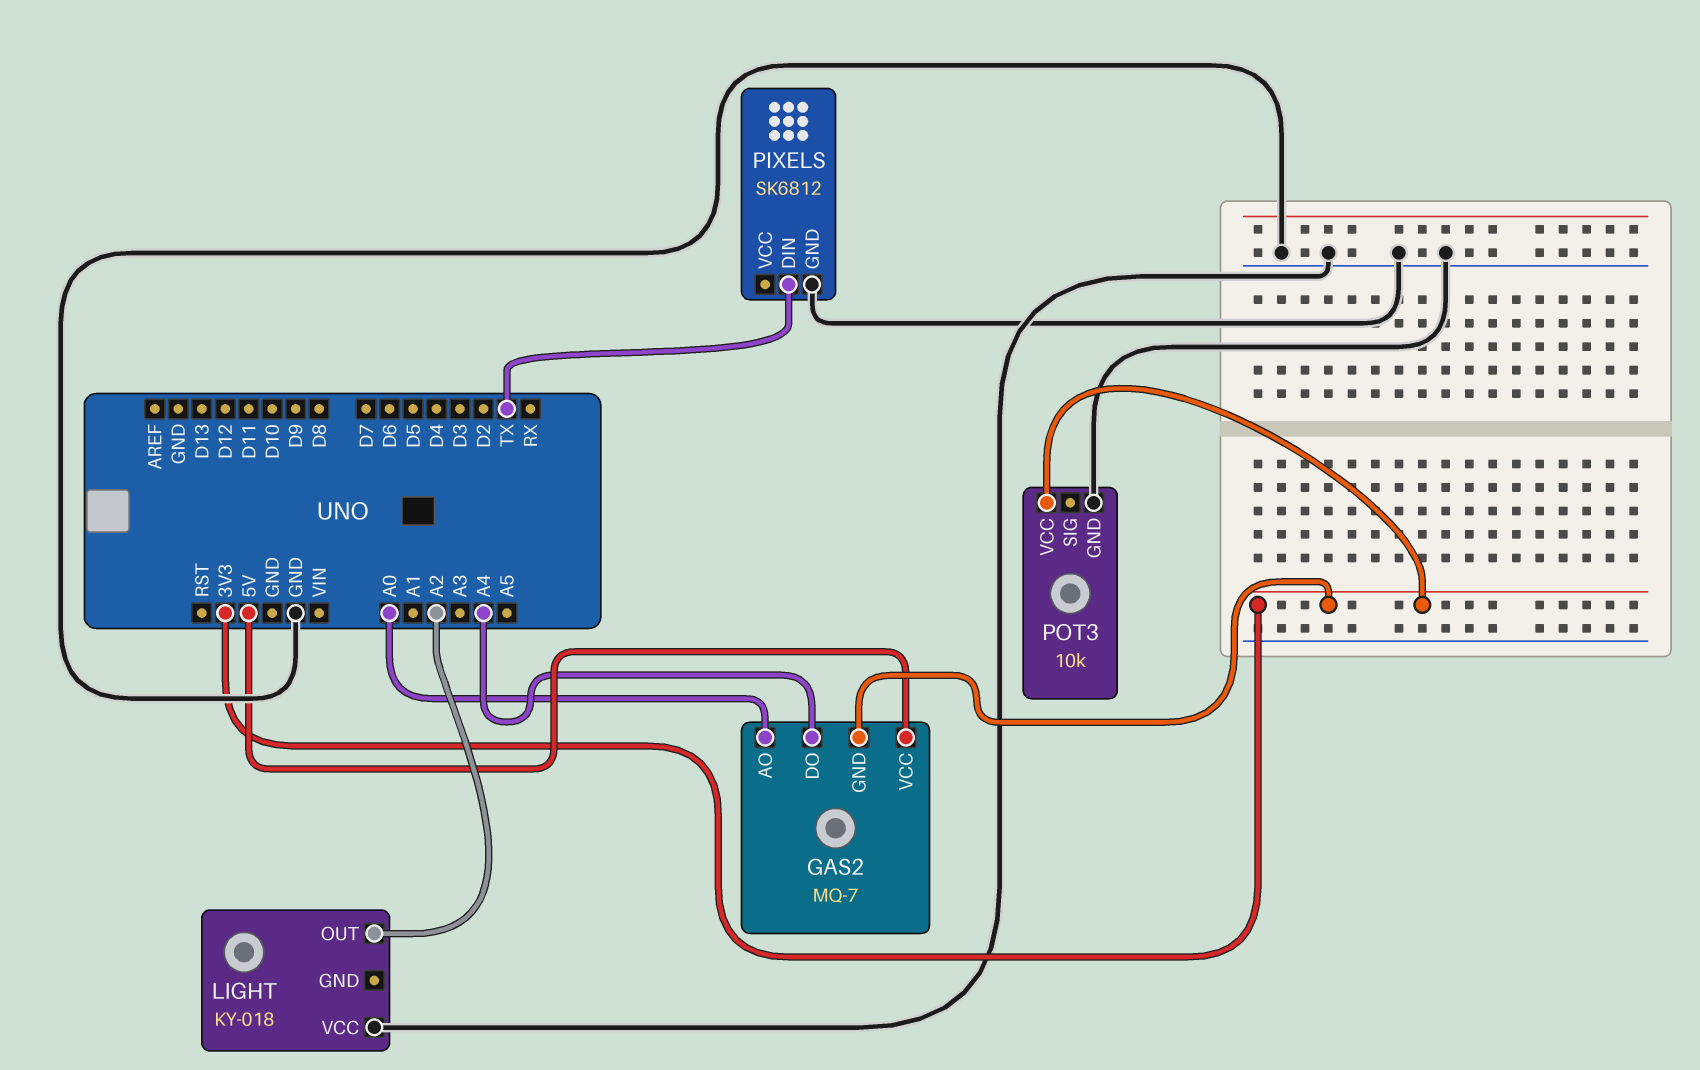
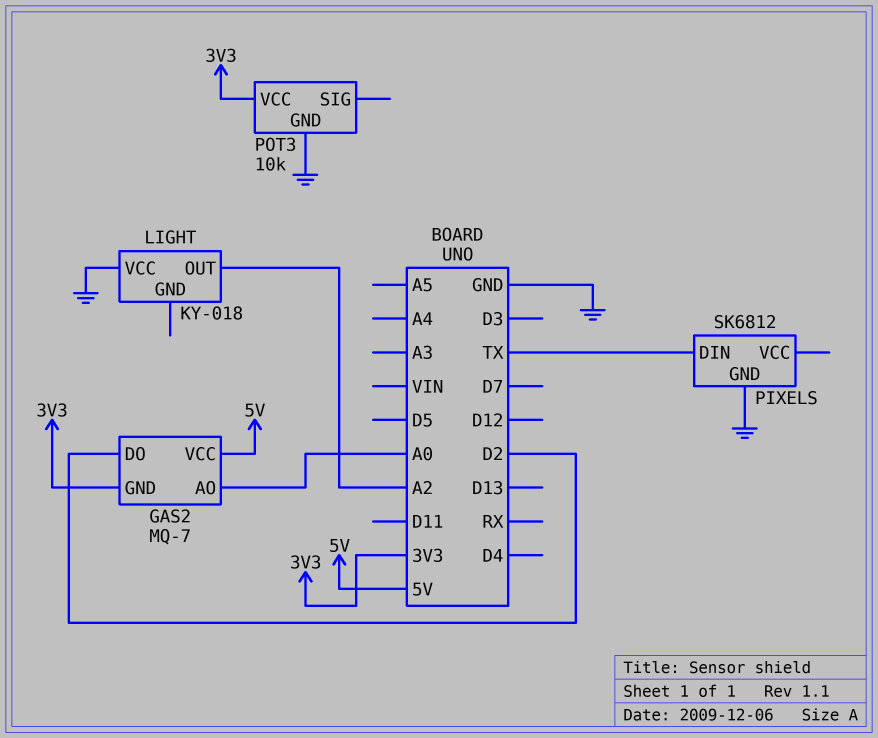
GAS2 pin DO: A4 -> D2

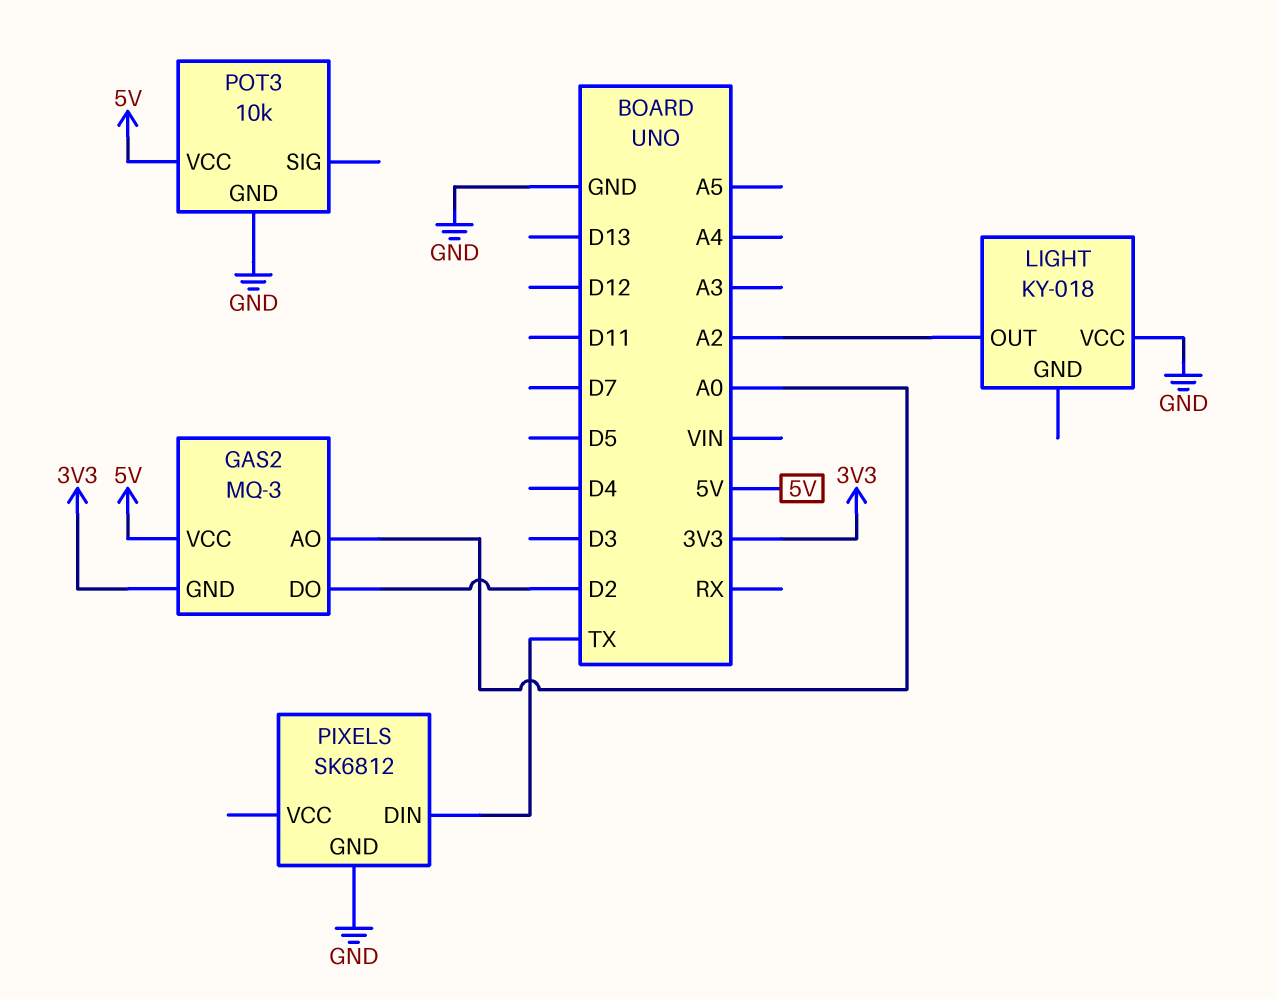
GAS2: MQ-7 -> MQ-3
POT3 pin VCC: 3V3 -> 5V

